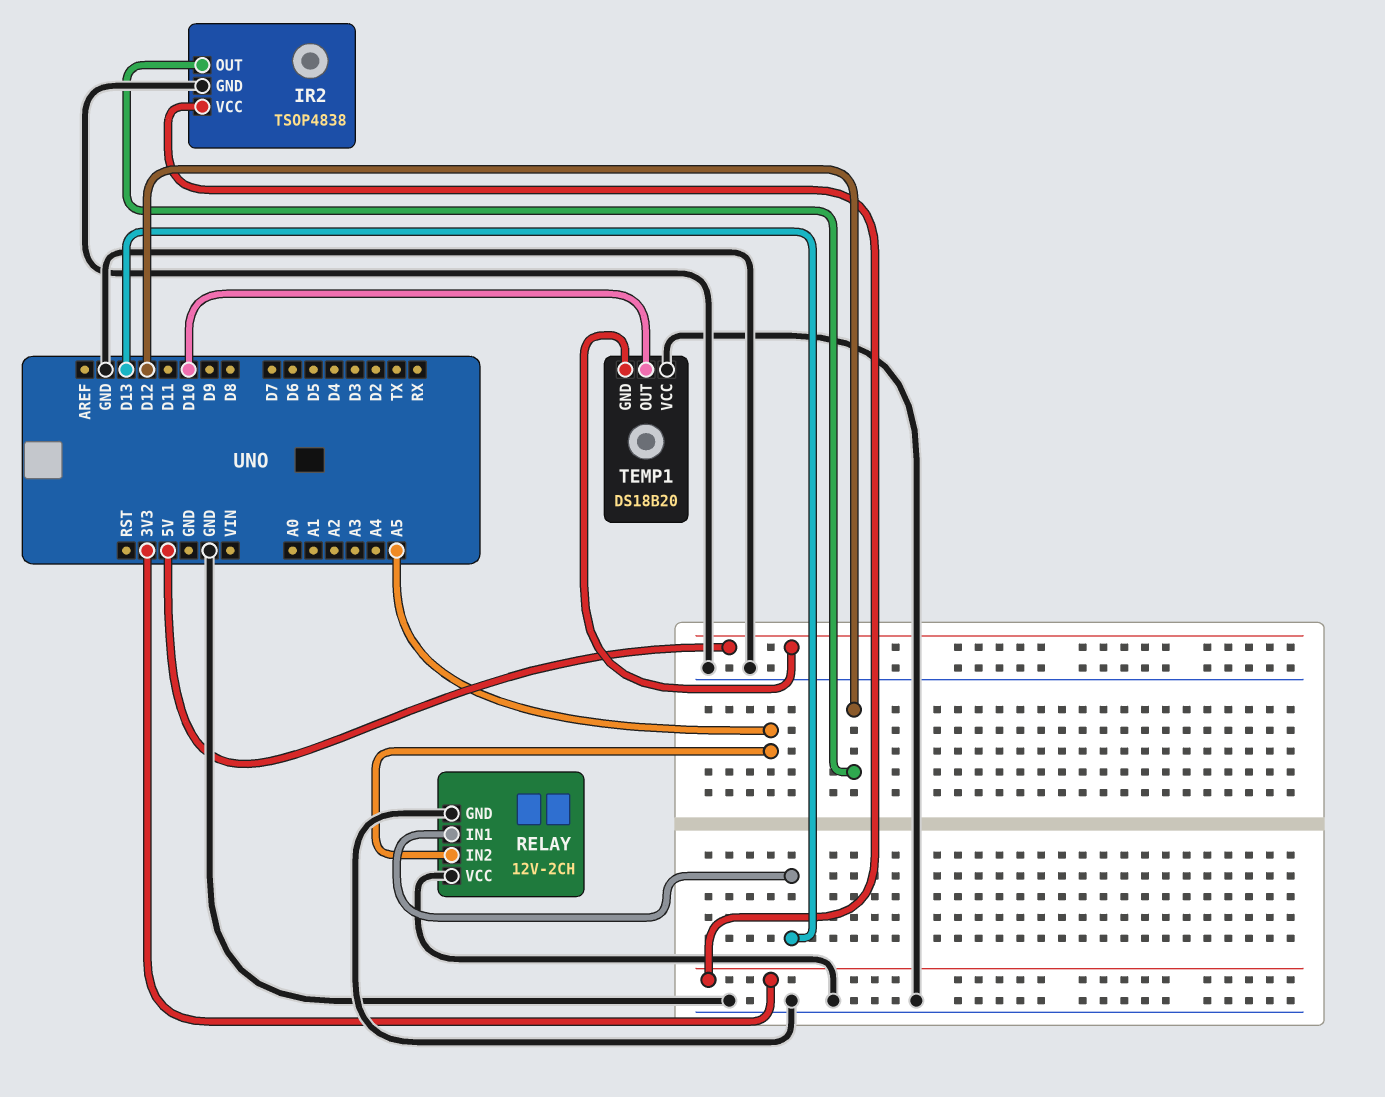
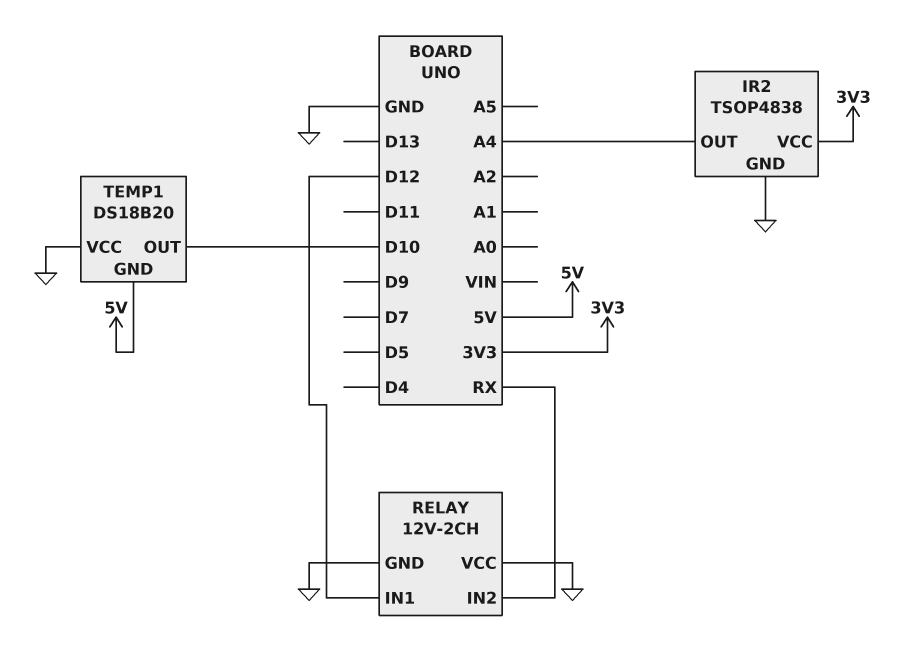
IR2 pin OUT: D12 -> A4
RELAY pin IN1: D13 -> D12
RELAY pin IN2: A5 -> RX

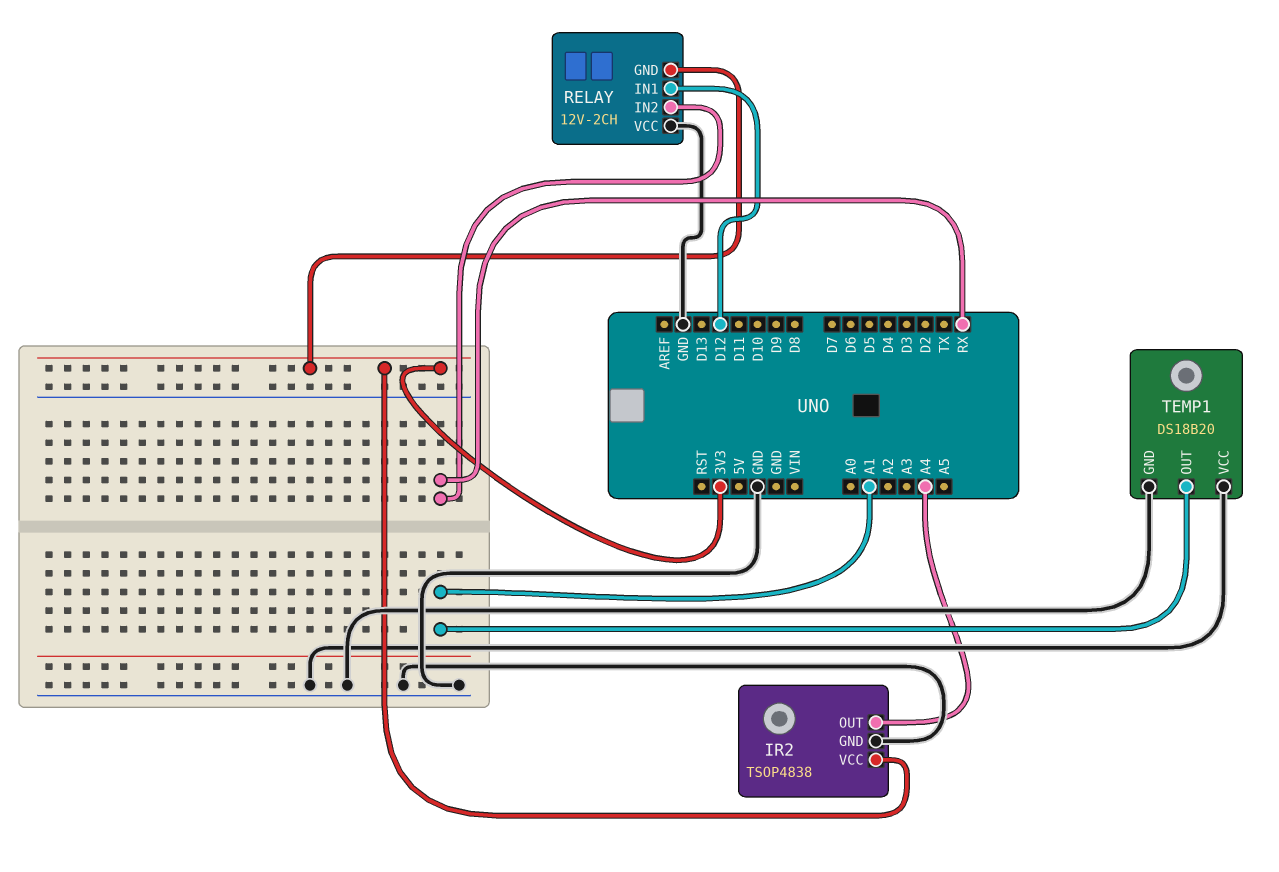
RELAY pin GND: GND -> 3V3
TEMP1 pin GND: 5V -> GND
TEMP1 pin OUT: D10 -> A1

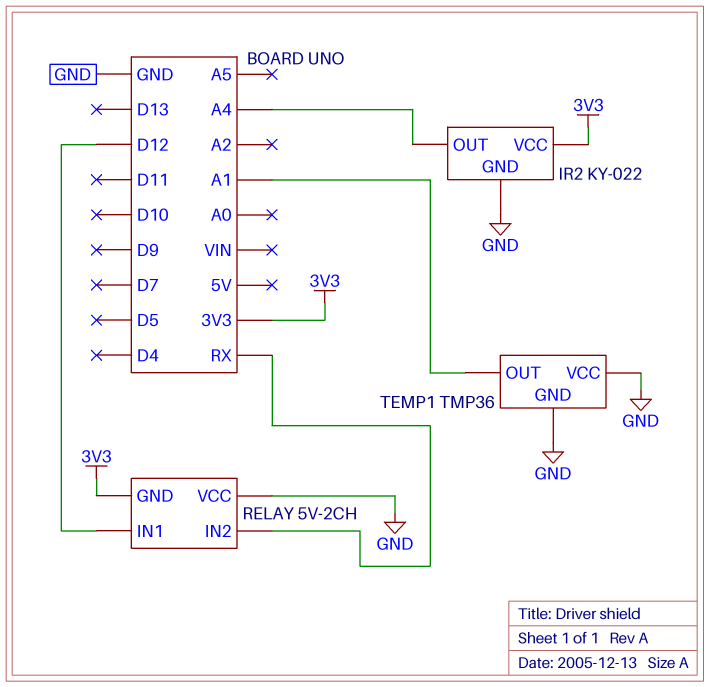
IR2: TSOP4838 -> KY-022
RELAY: 12V-2CH -> 5V-2CH
TEMP1: DS18B20 -> TMP36

